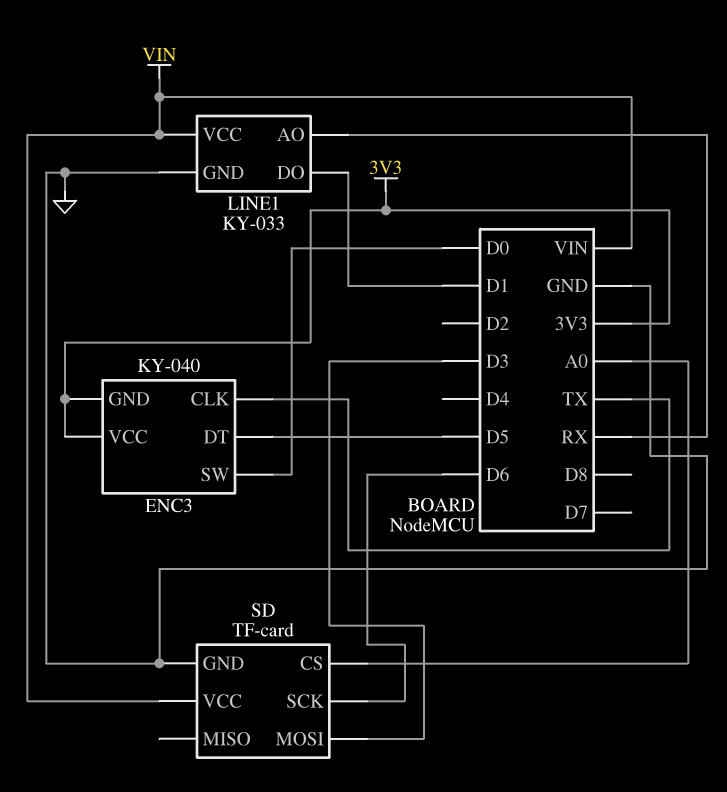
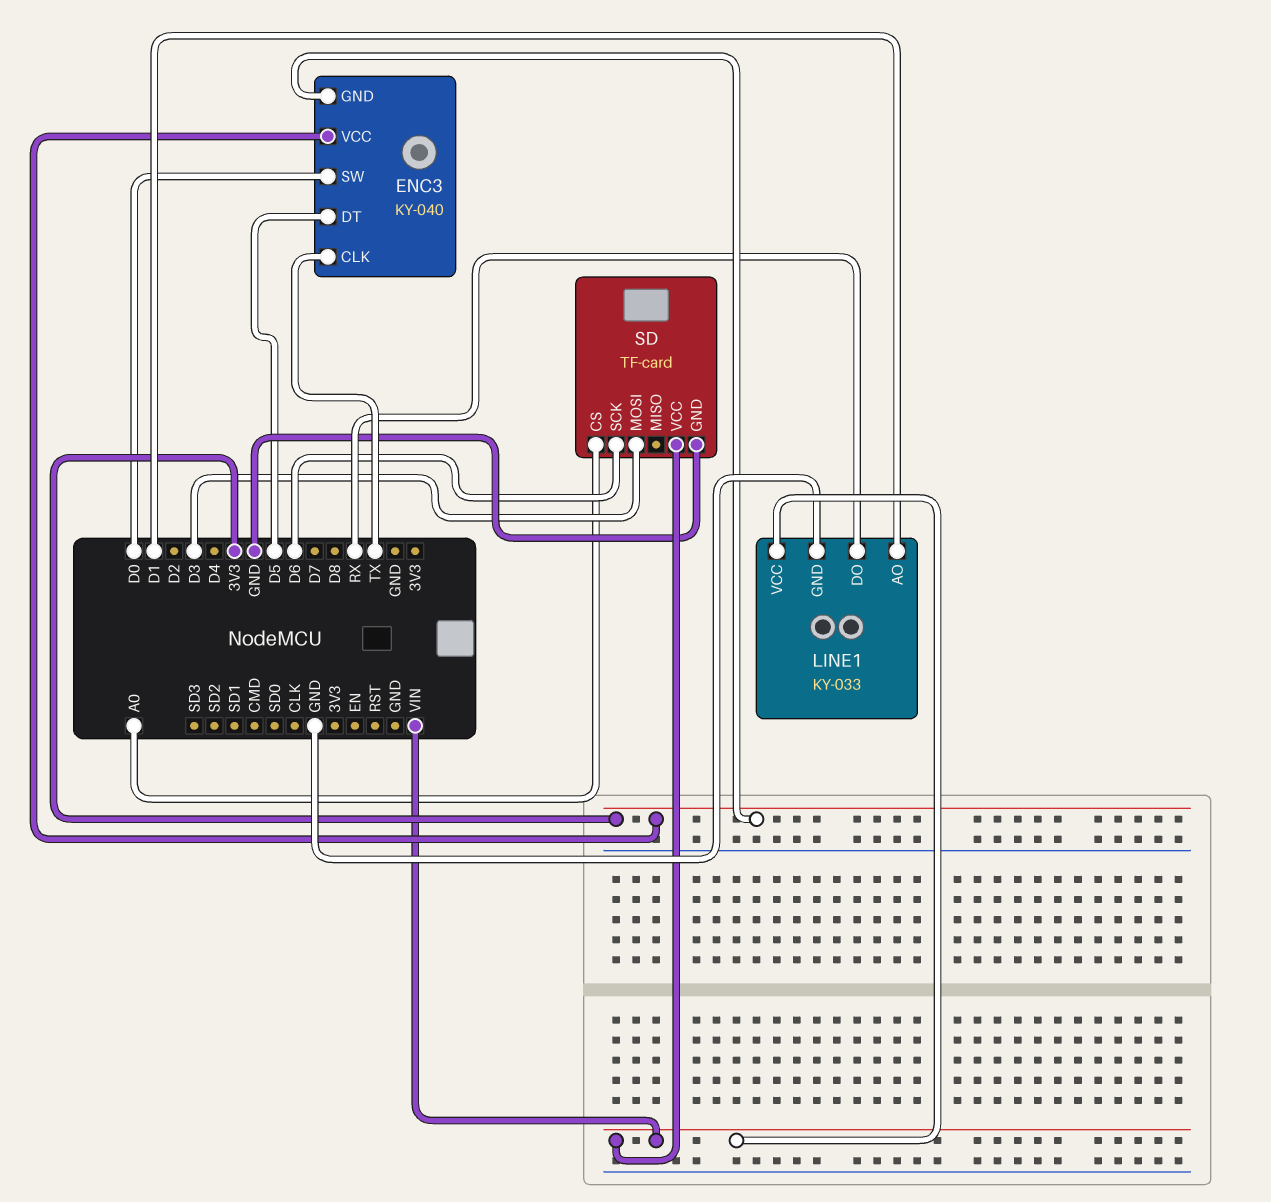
LINE1 pin AO: RX -> D1
LINE1 pin DO: D1 -> RX

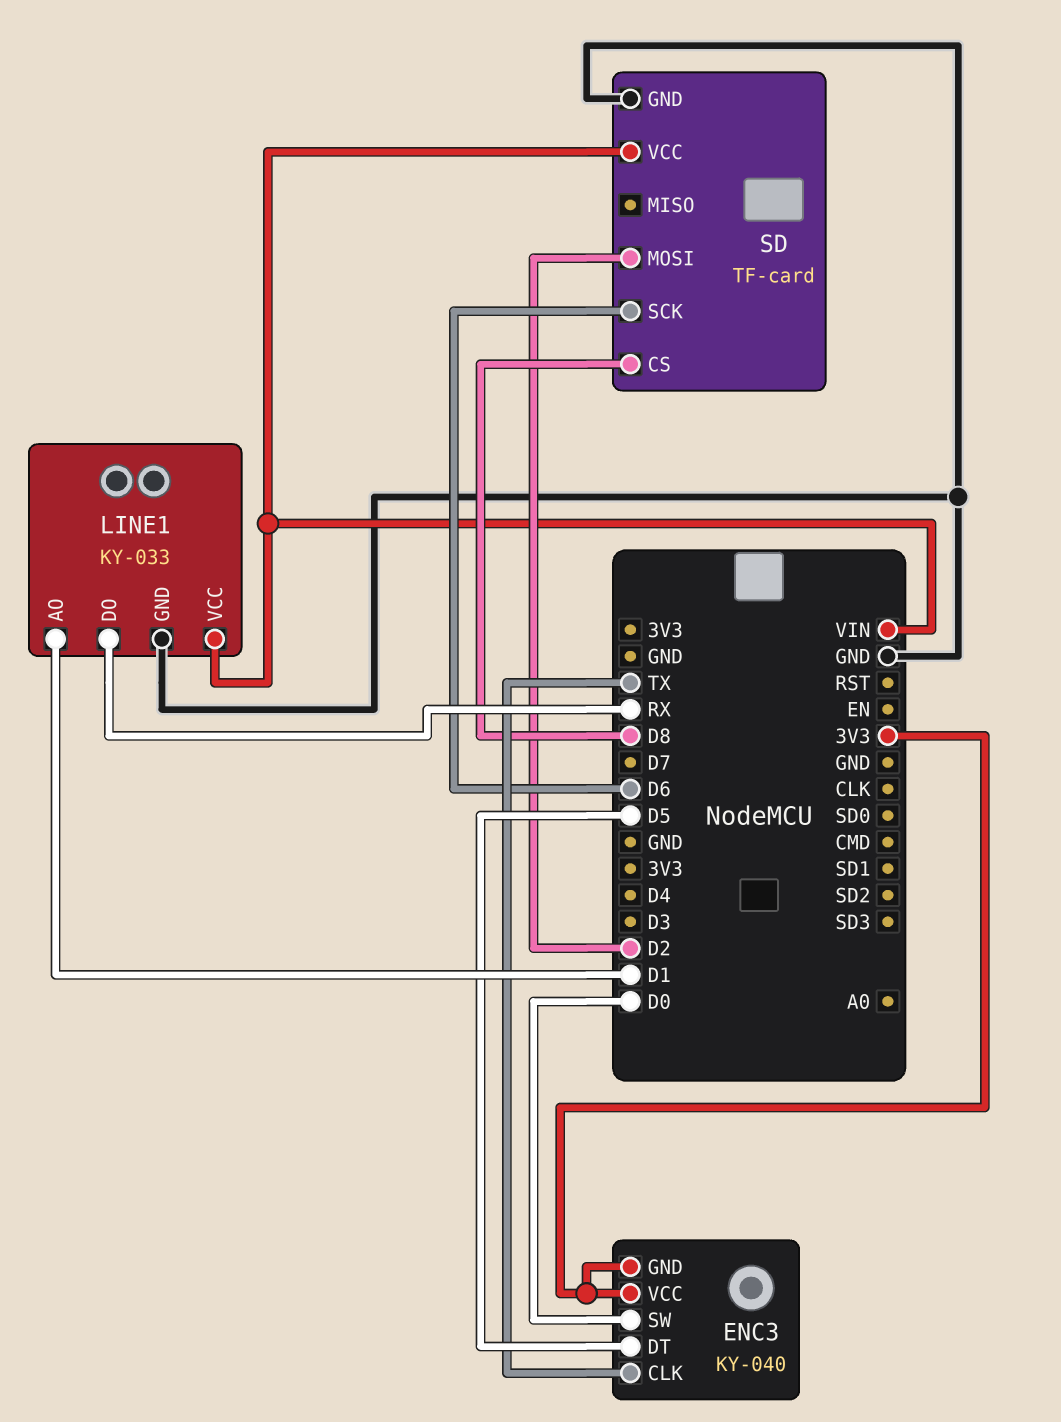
SD pin CS: A0 -> D8
SD pin MOSI: D3 -> D2

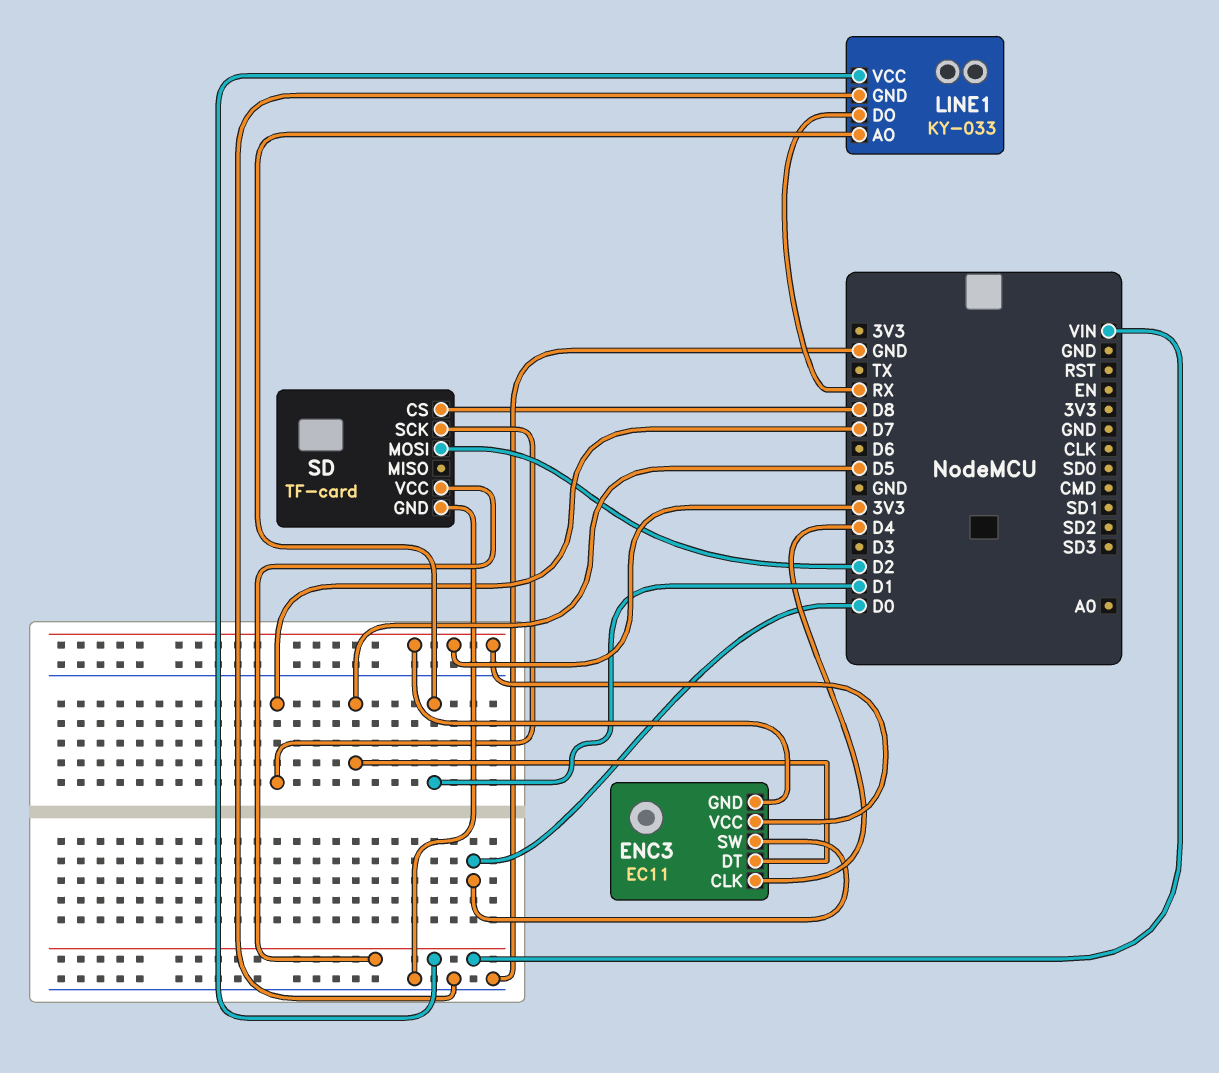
ENC3: KY-040 -> EC11
ENC3 pin CLK: TX -> D4
SD pin SCK: D6 -> D7

